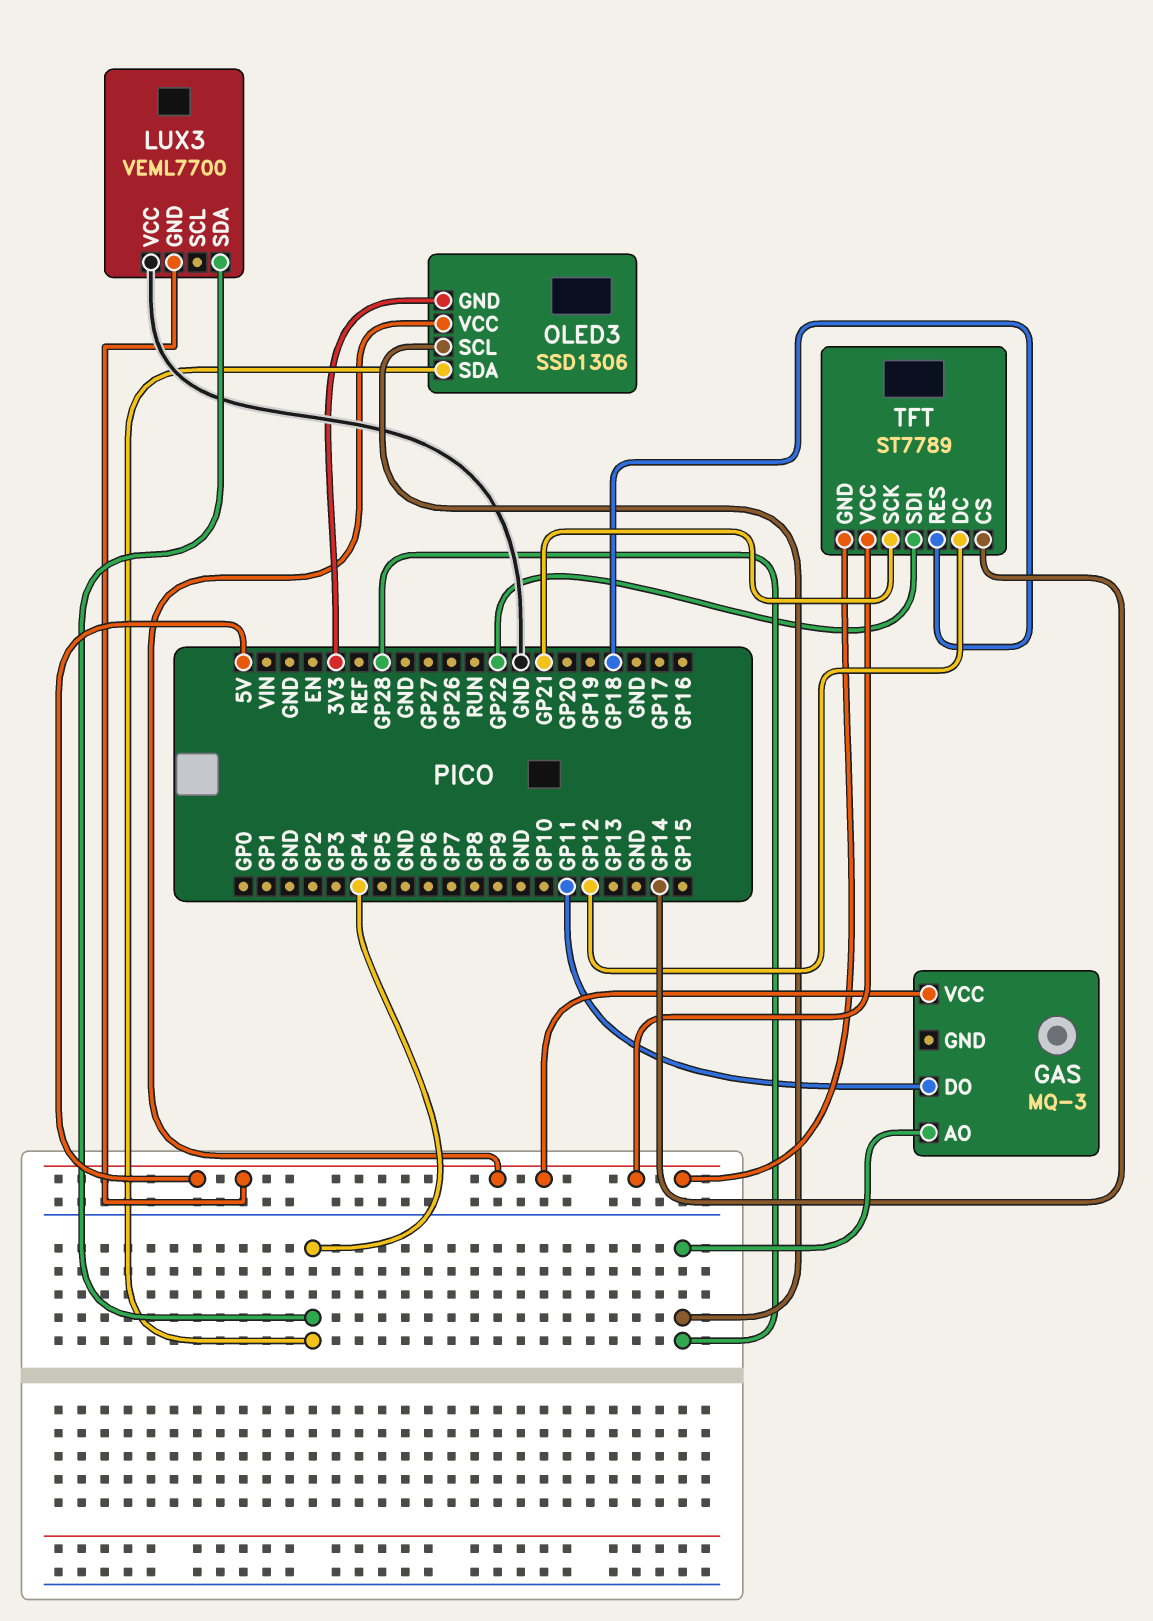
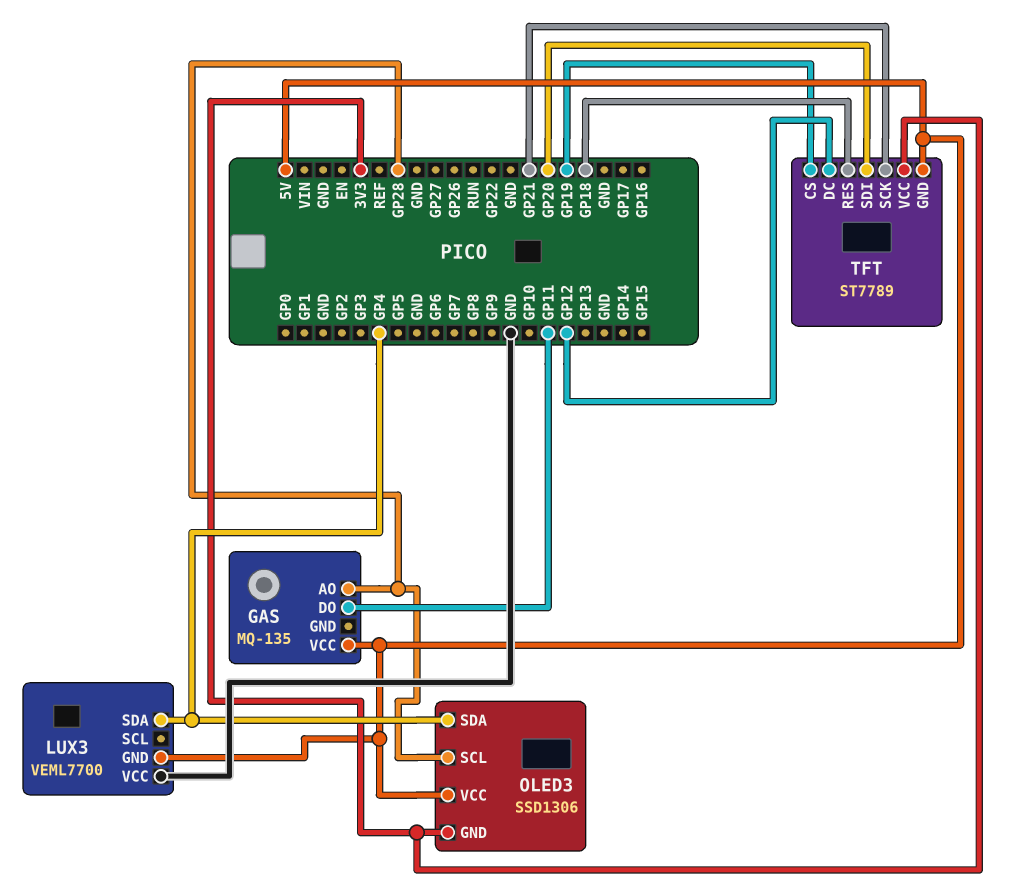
GAS: MQ-3 -> MQ-135
TFT pin CS: GP14 -> GP19
TFT pin SDI: GP22 -> GP20
TFT pin VCC: 5V -> 3V3

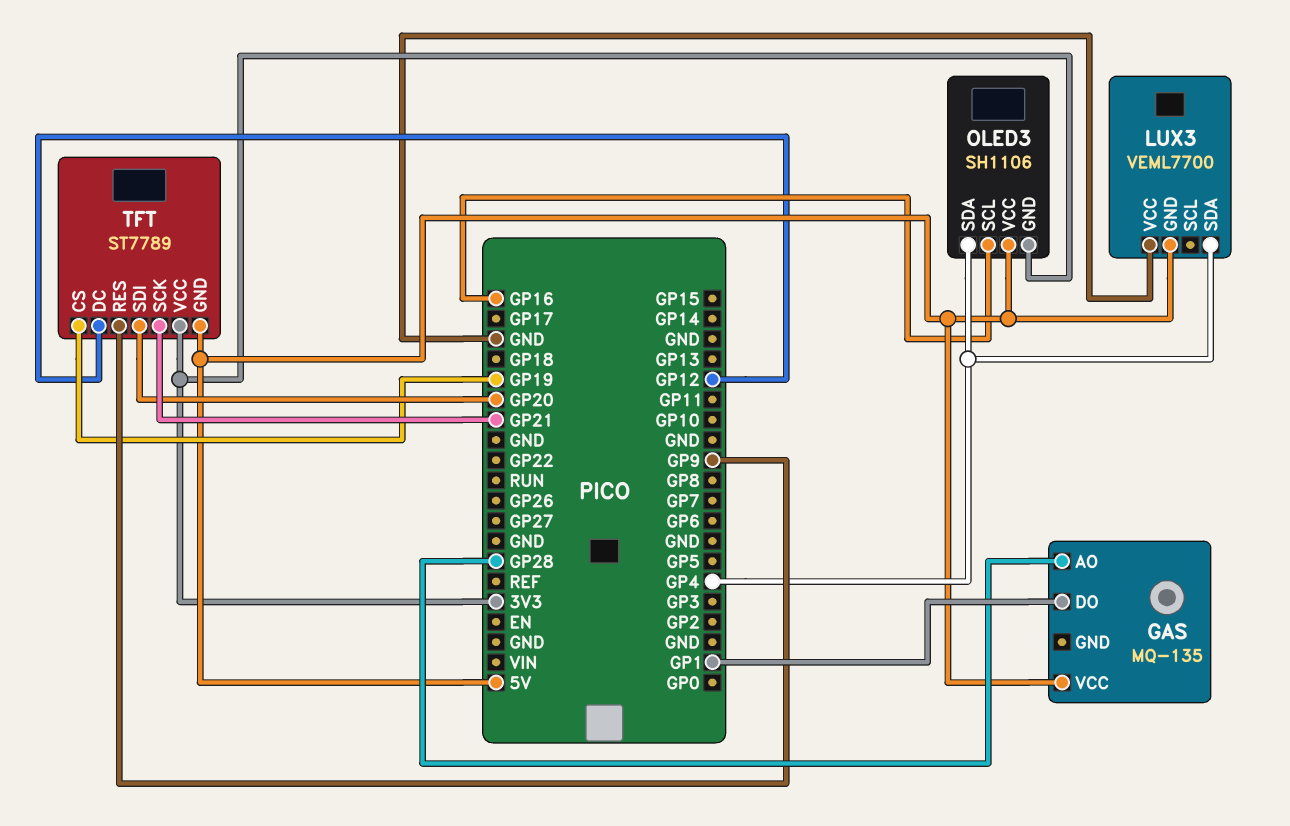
GAS pin DO: GP11 -> GP1
OLED3: SSD1306 -> SH1106
OLED3 pin SCL: GP28 -> GP16
TFT pin RES: GP18 -> GP9

